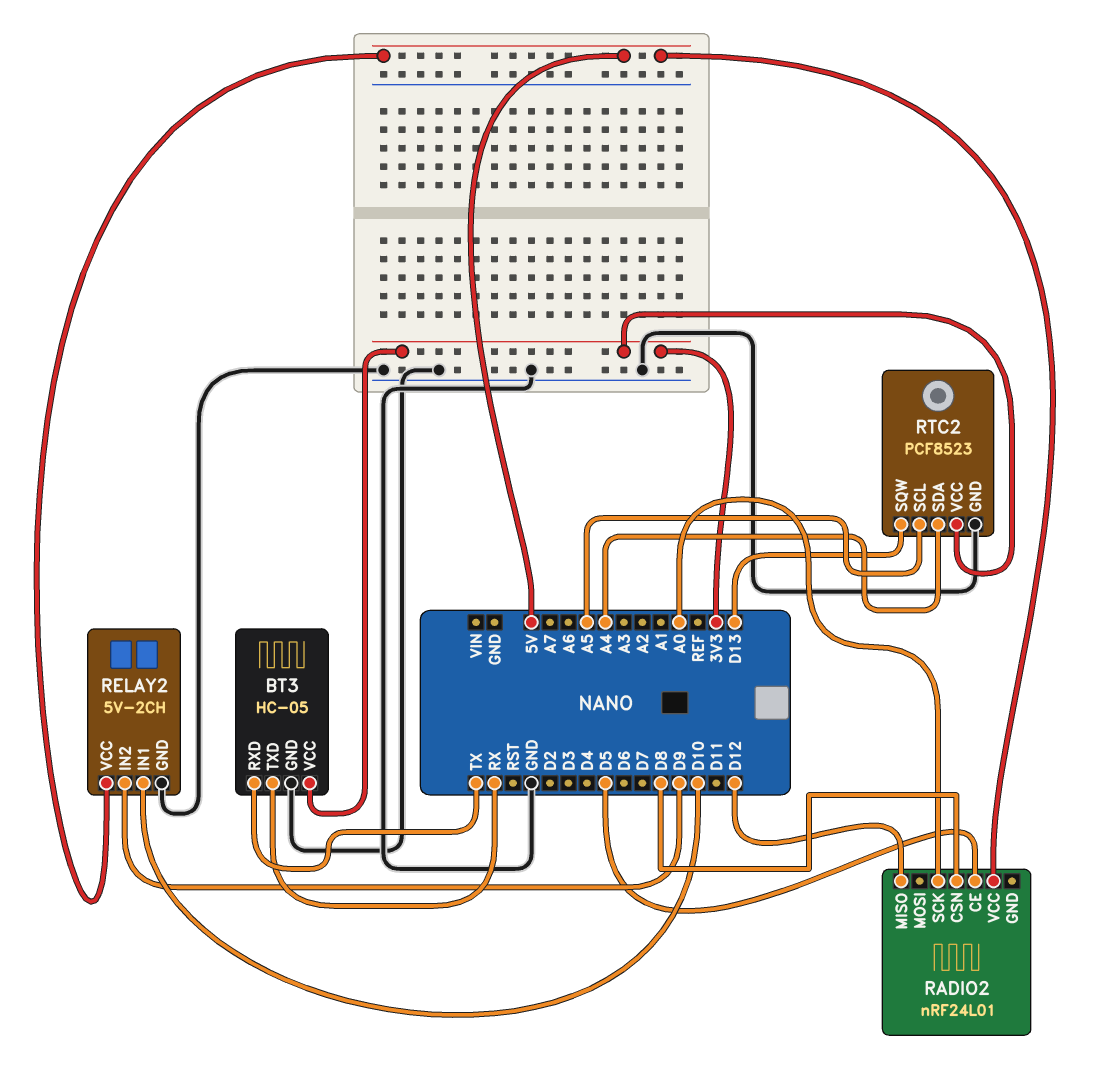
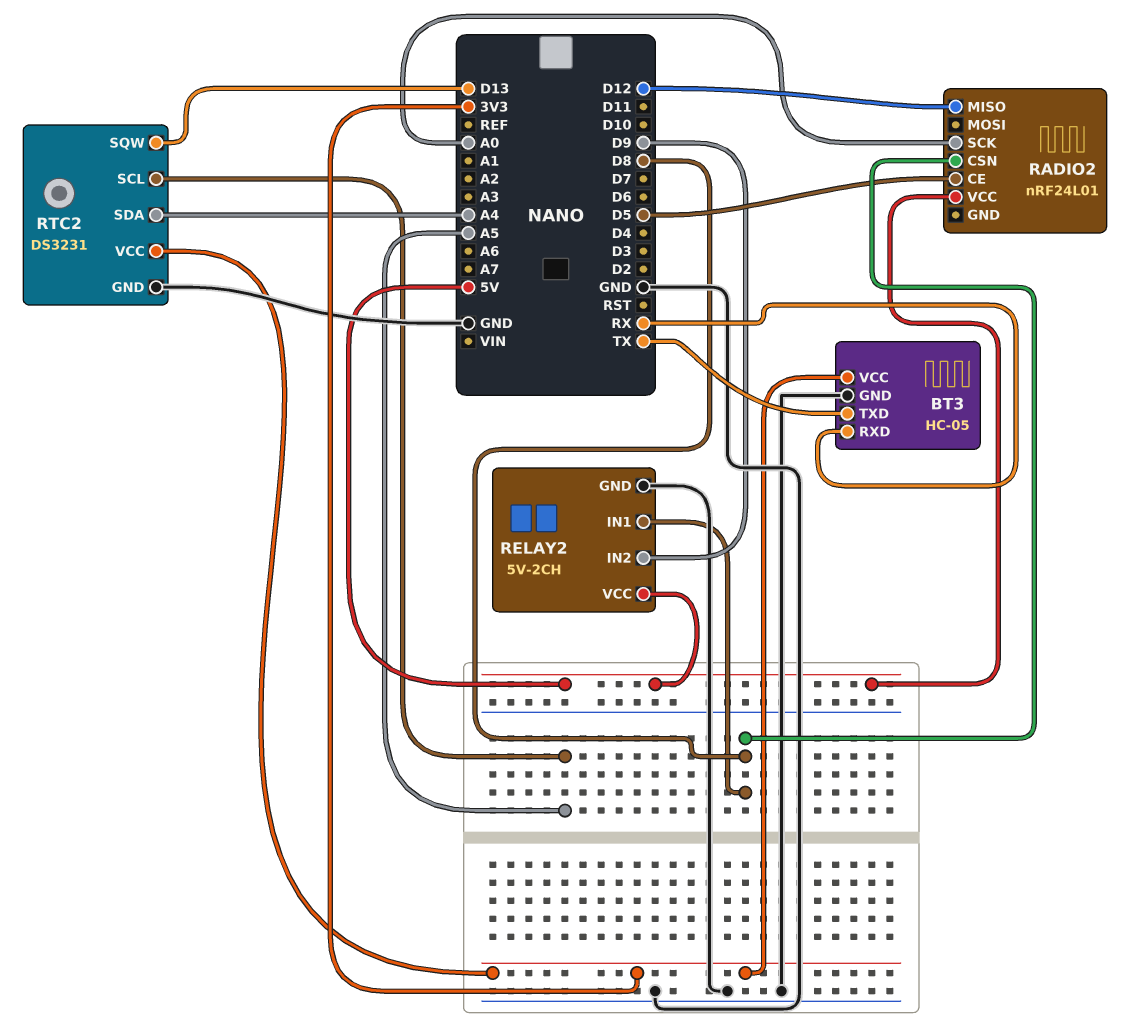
BT3 pin RXD: TX -> RX
BT3 pin TXD: RX -> TX
RELAY2 pin IN1: D10 -> D8
RTC2: PCF8523 -> DS3231

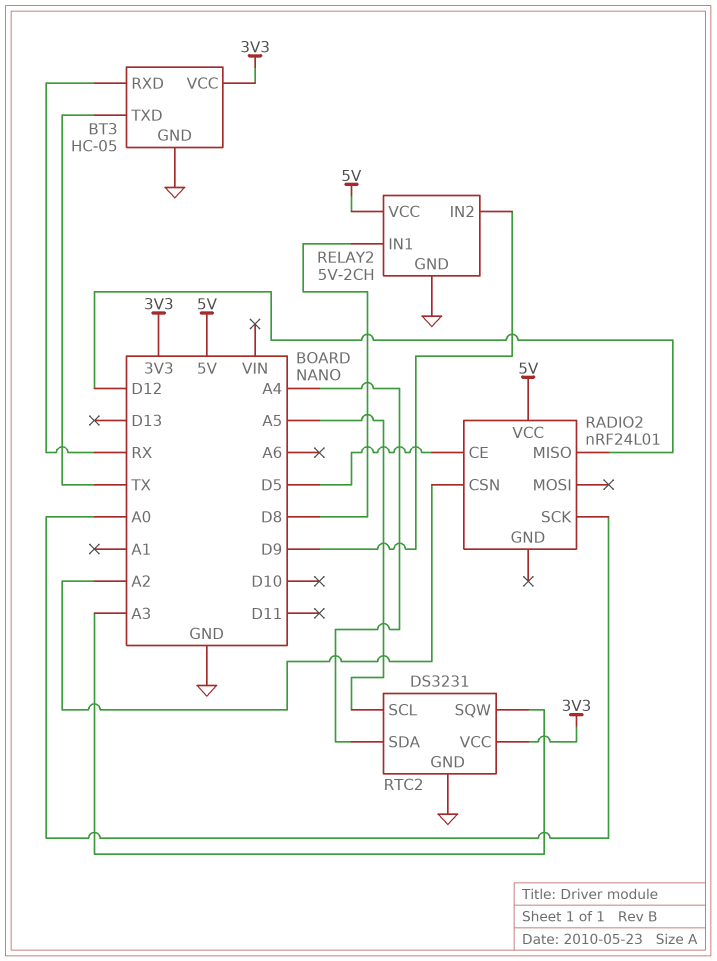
RADIO2 pin CSN: D8 -> A2
RTC2 pin SQW: D13 -> A3

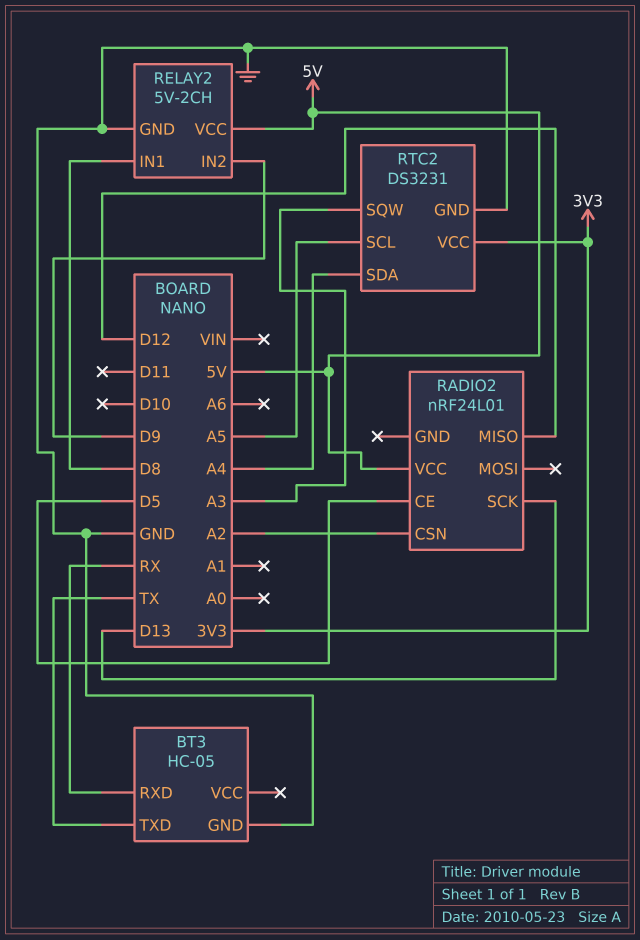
BT3 pin VCC: 3V3 -> none
RADIO2 pin SCK: A0 -> D13

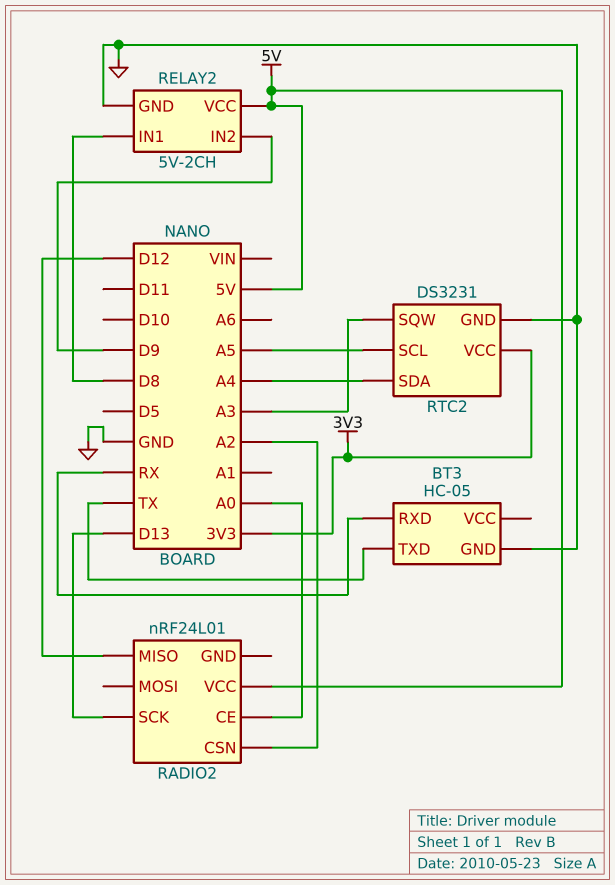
RADIO2 pin CE: D5 -> A0

